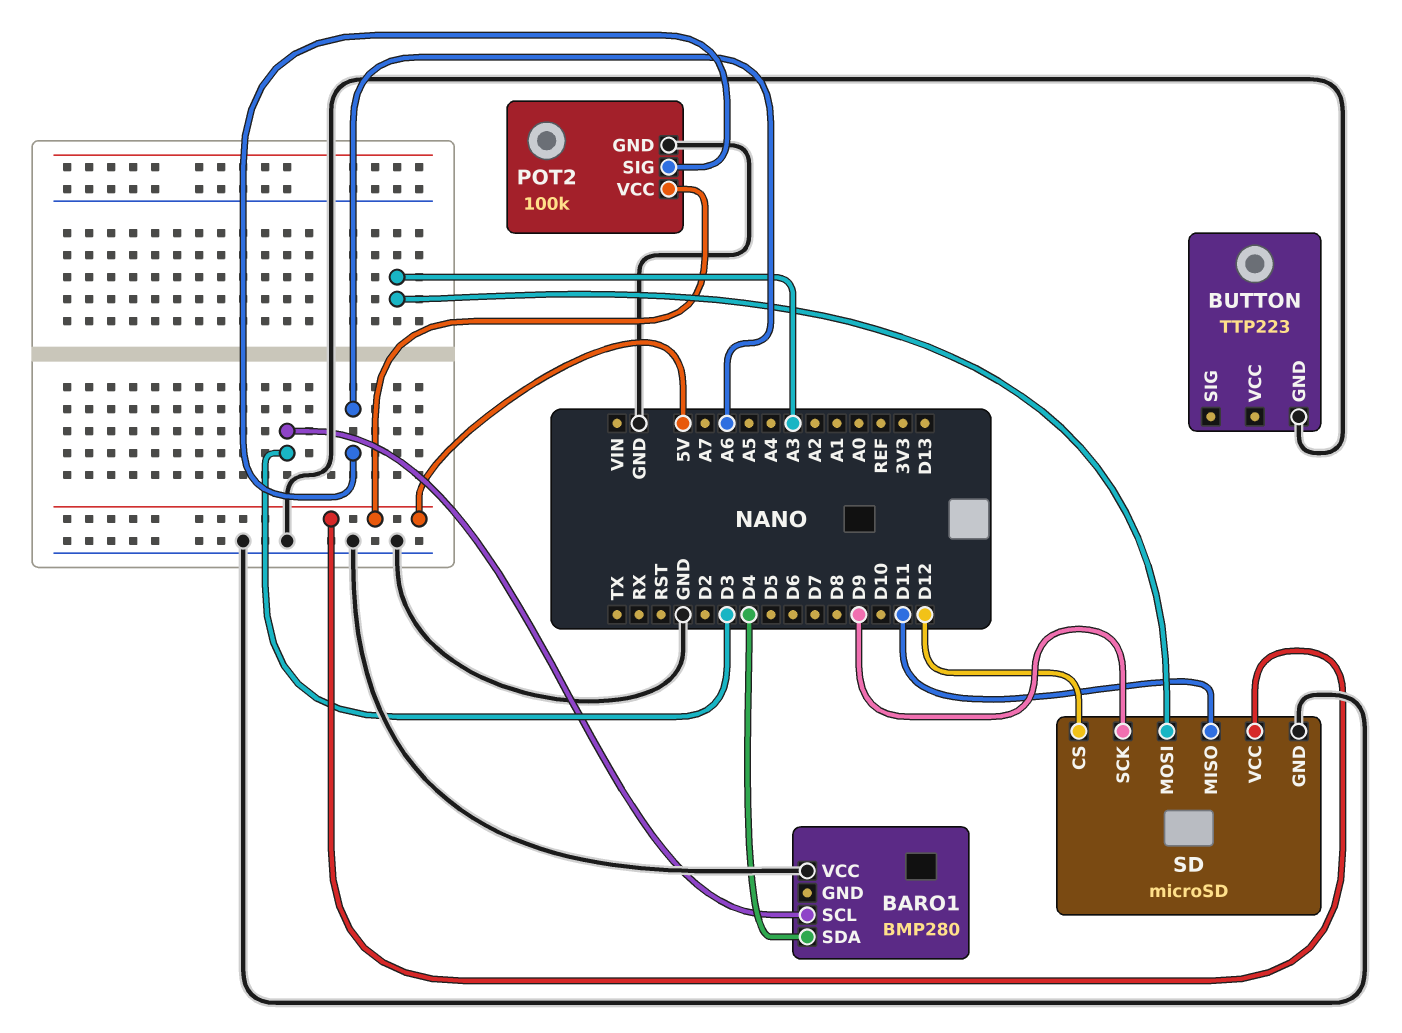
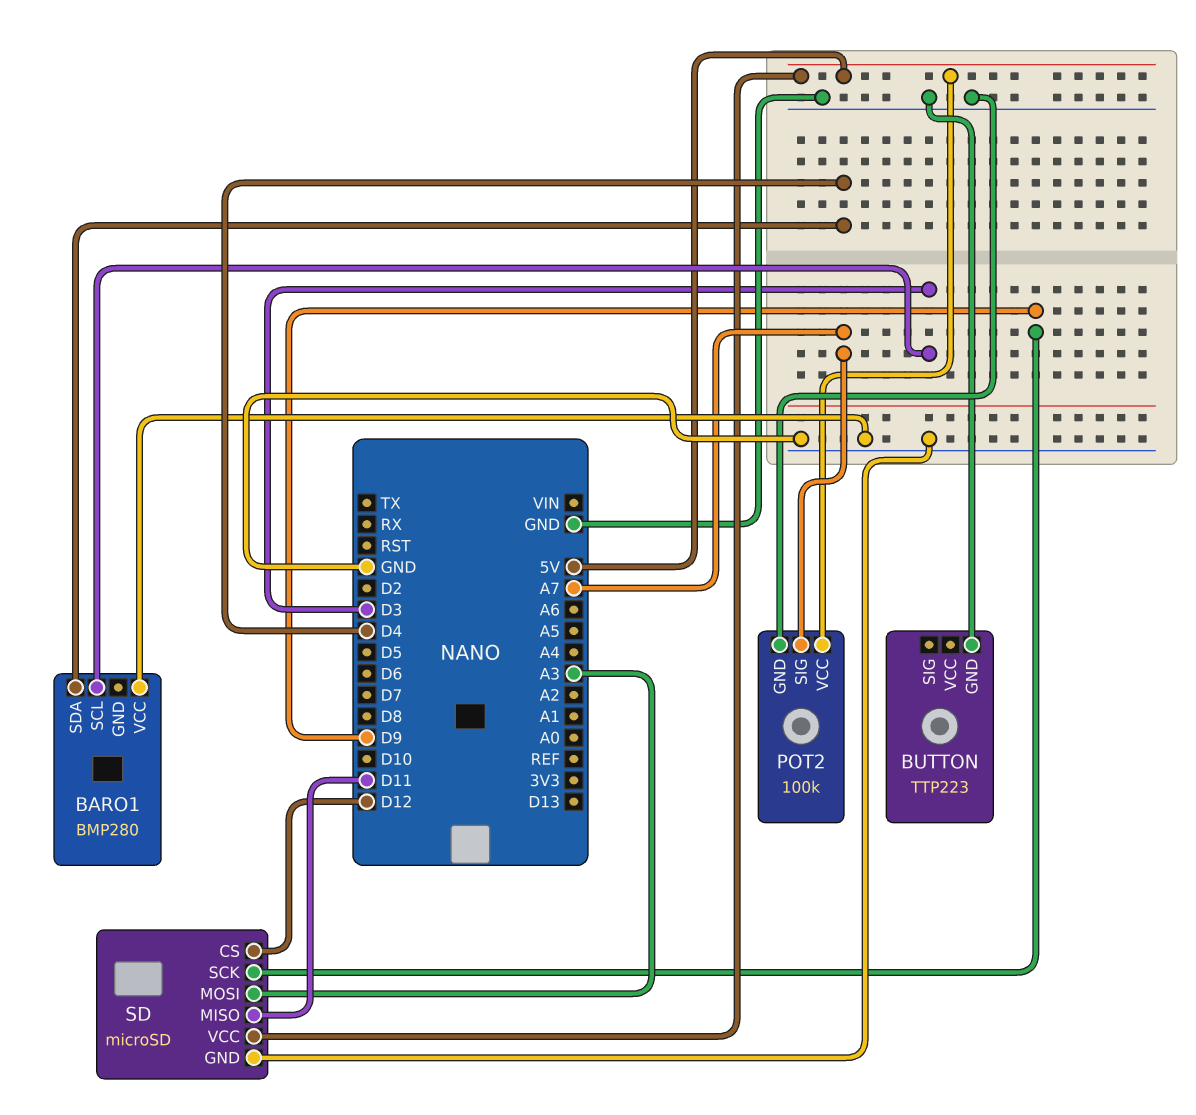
POT2 pin SIG: A6 -> A7

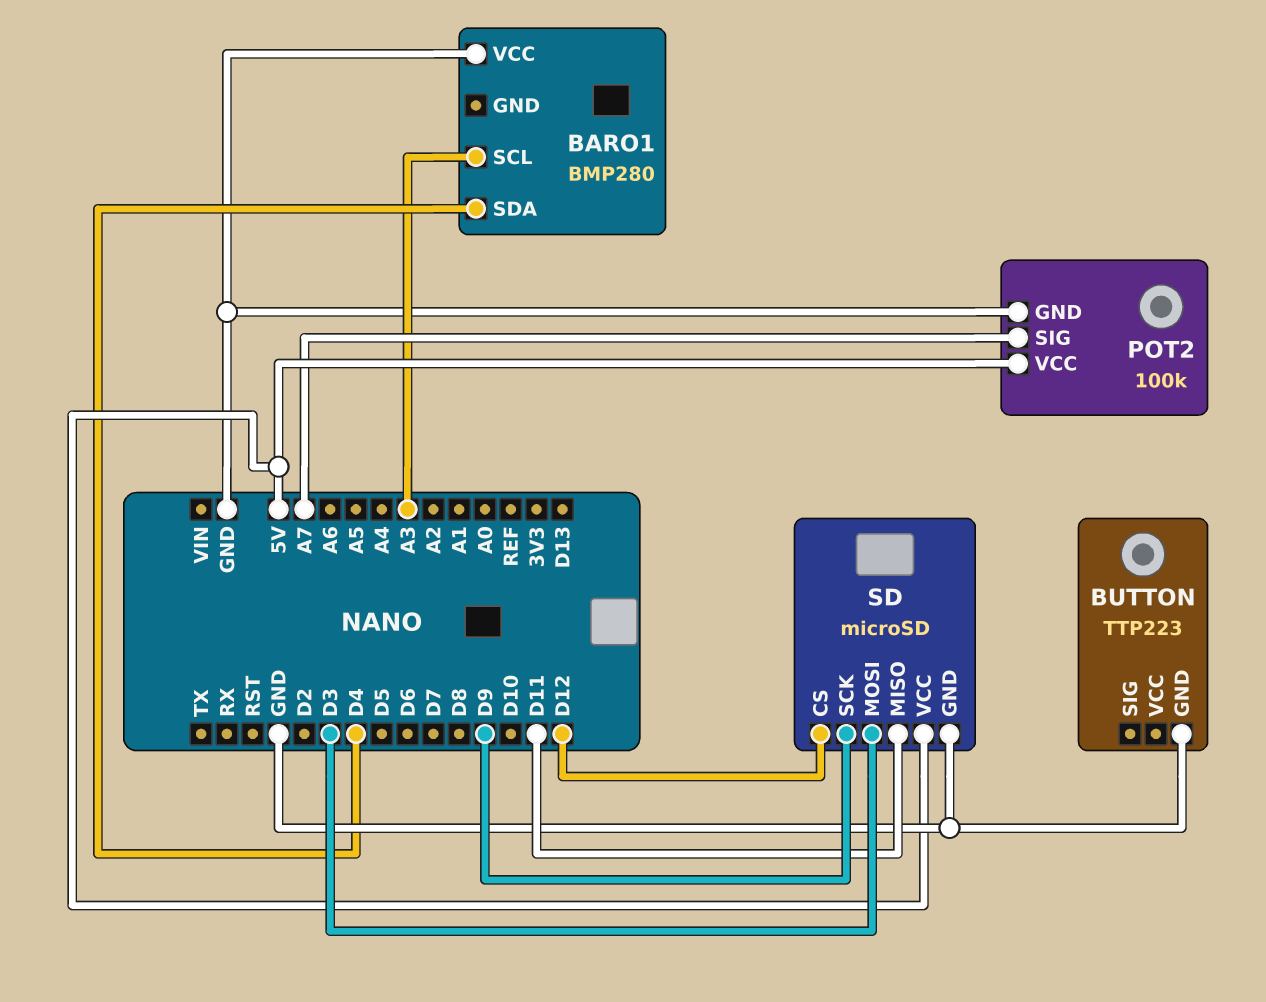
BARO1 pin SCL: D3 -> A3
SD pin MOSI: A3 -> D3

